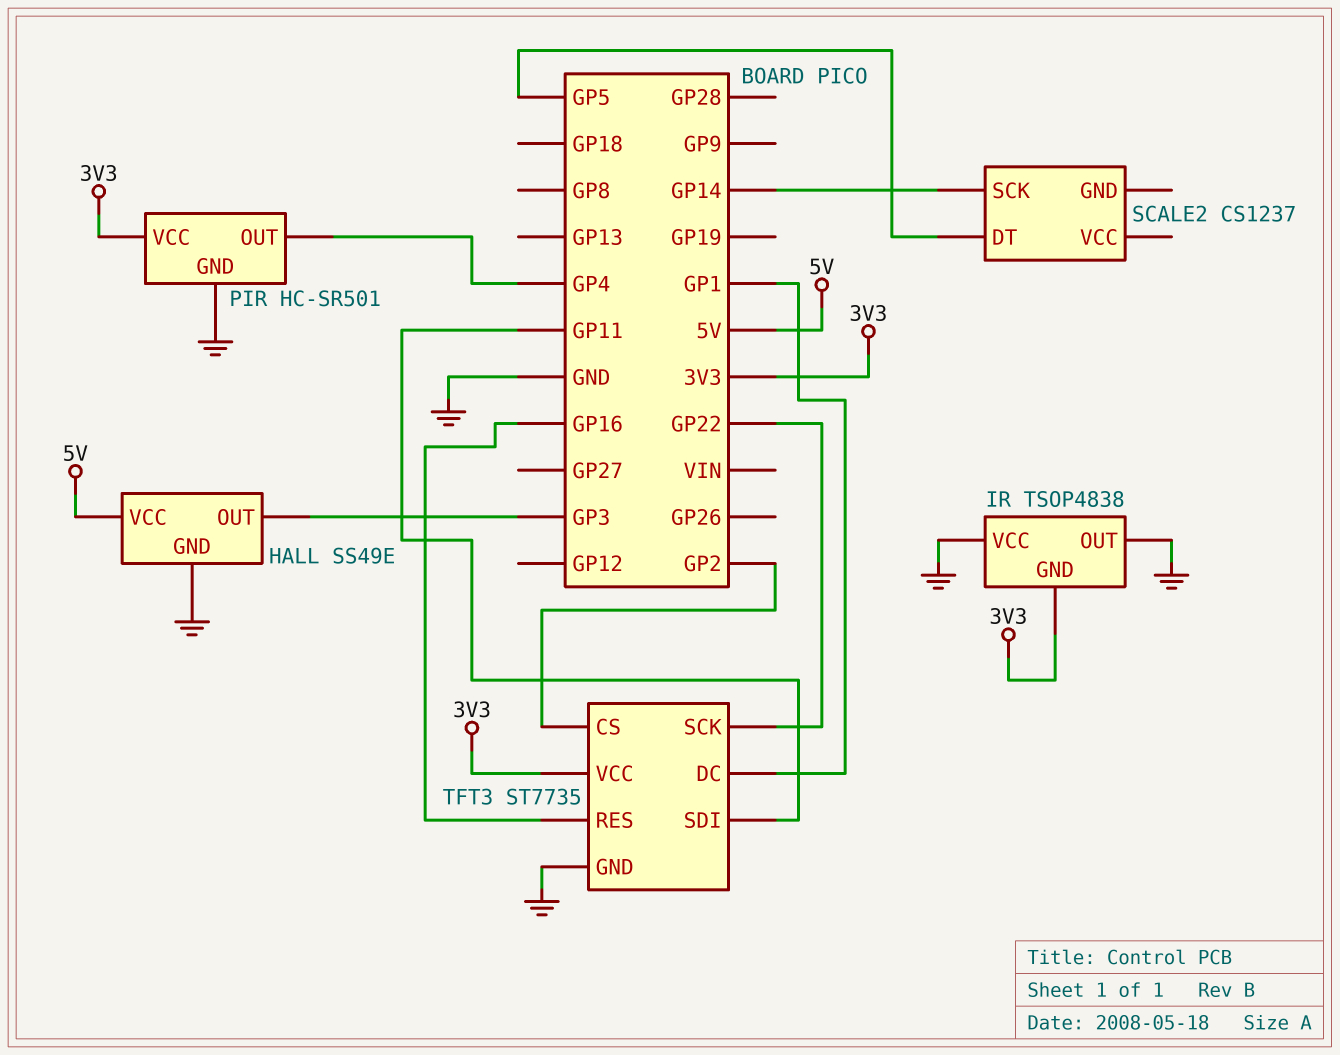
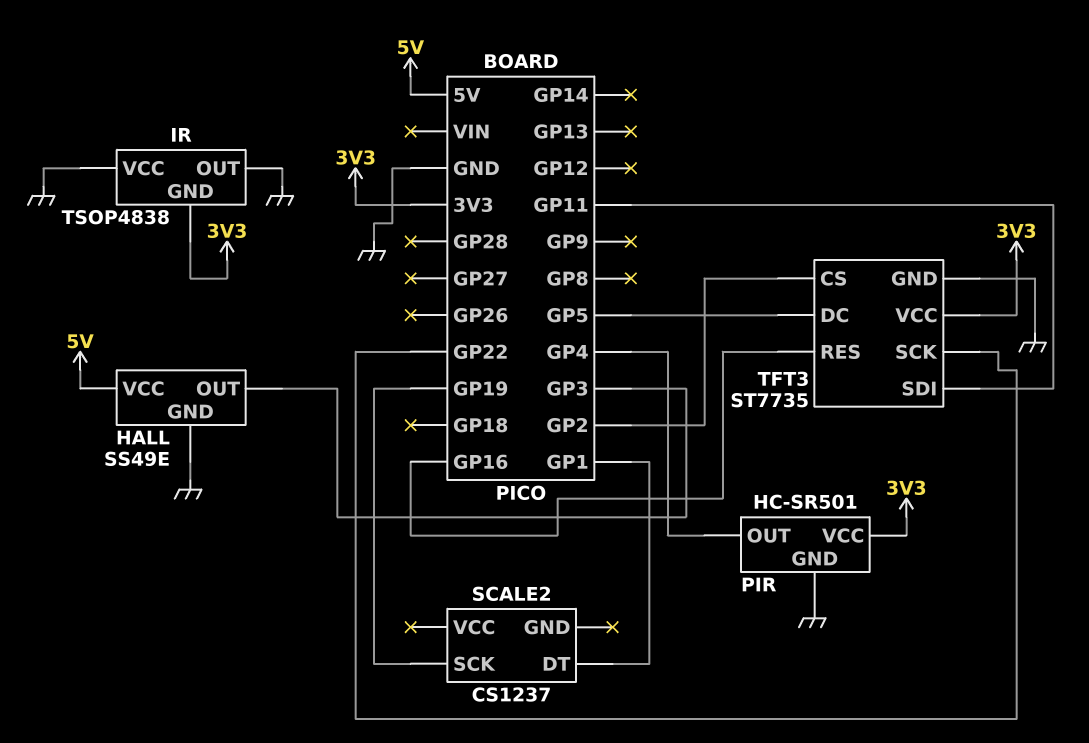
SCALE2 pin DT: GP5 -> GP1
SCALE2 pin SCK: GP14 -> GP19
TFT3 pin DC: GP1 -> GP5

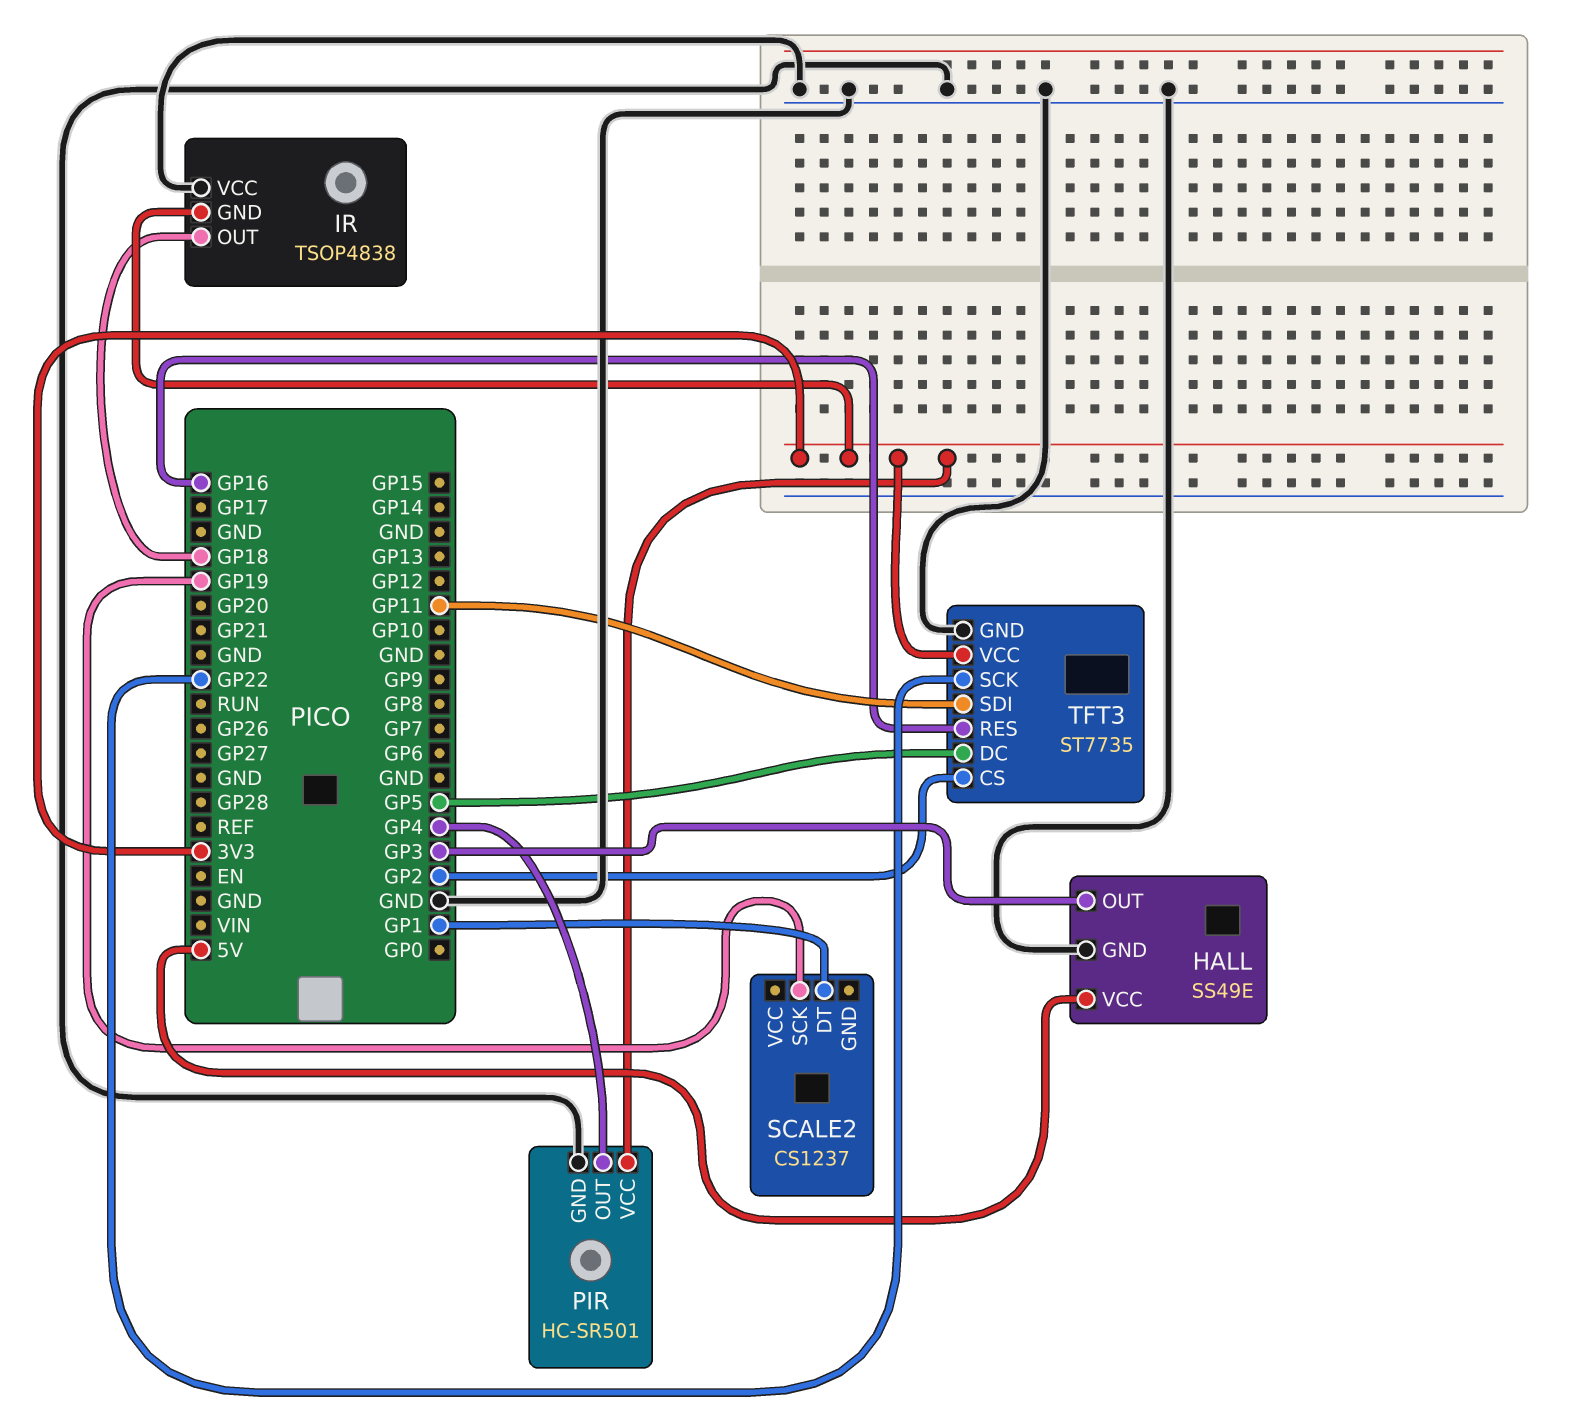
IR pin OUT: GND -> GP18

